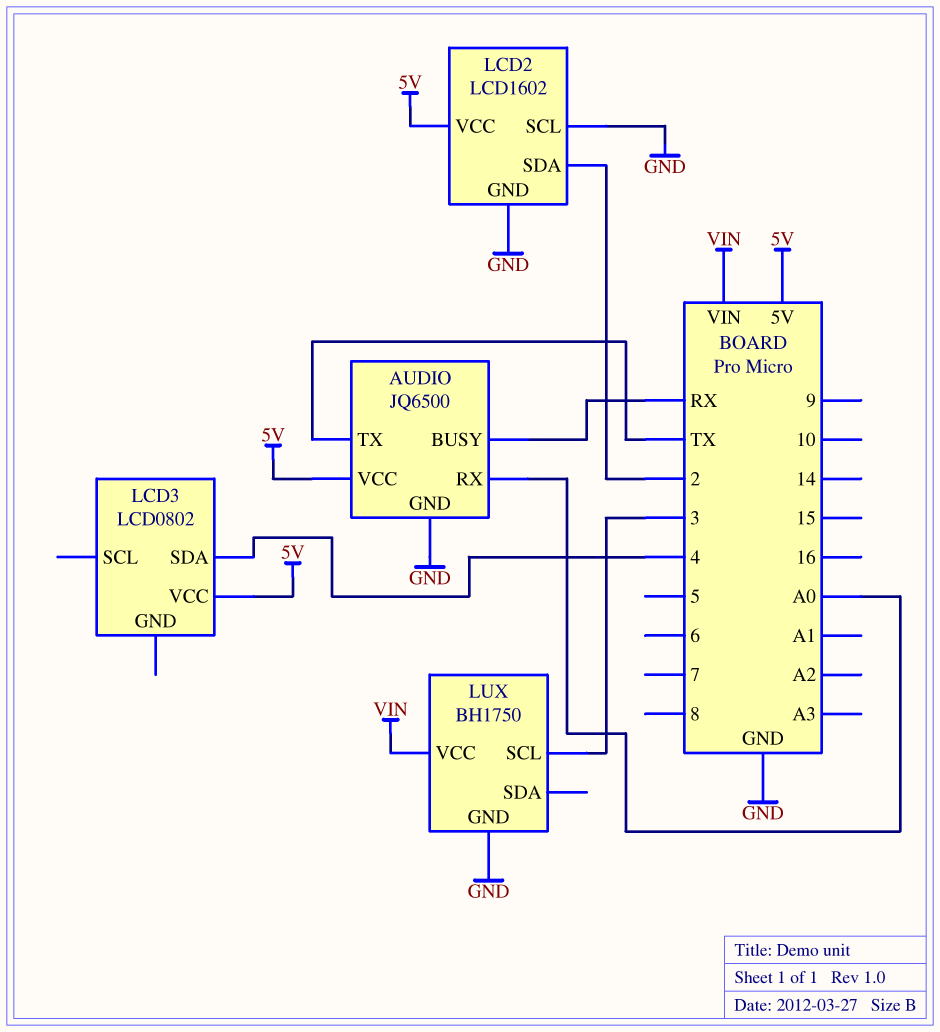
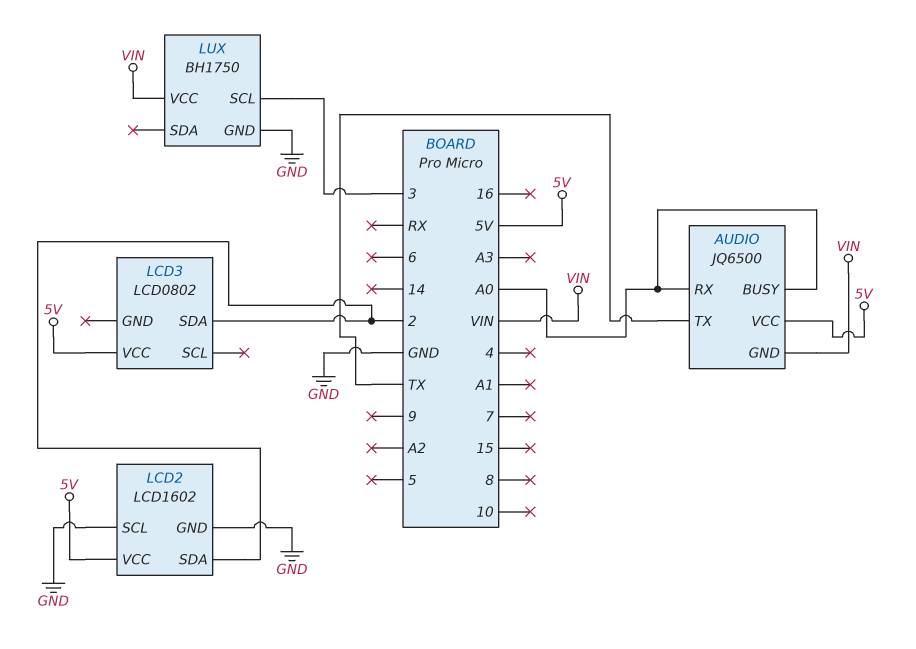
AUDIO pin BUSY: RX -> A0
AUDIO pin GND: GND -> VIN
LCD3 pin SDA: 4 -> 2

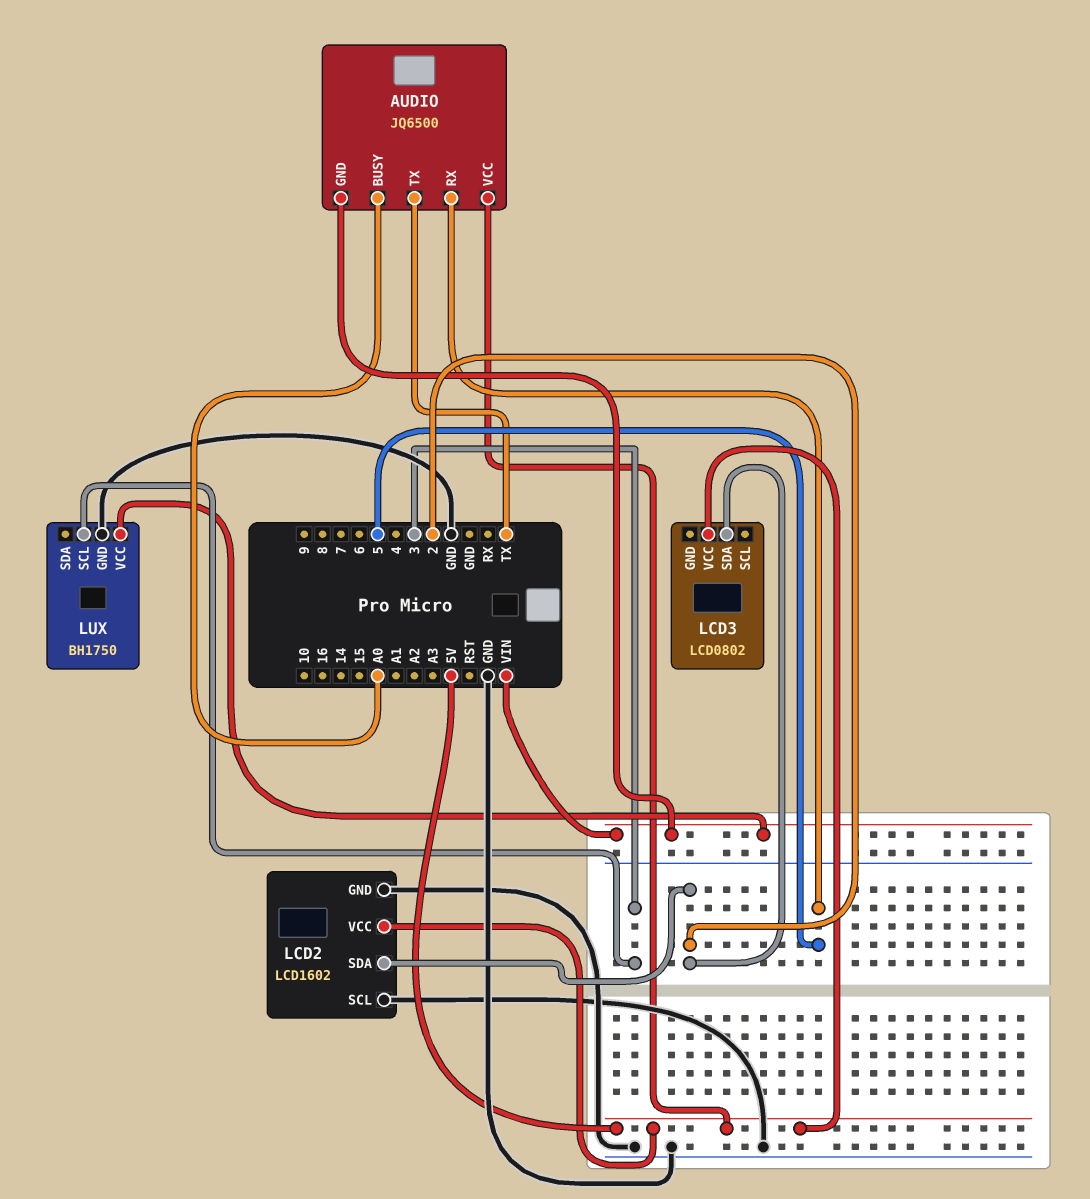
AUDIO pin RX: A0 -> 5

